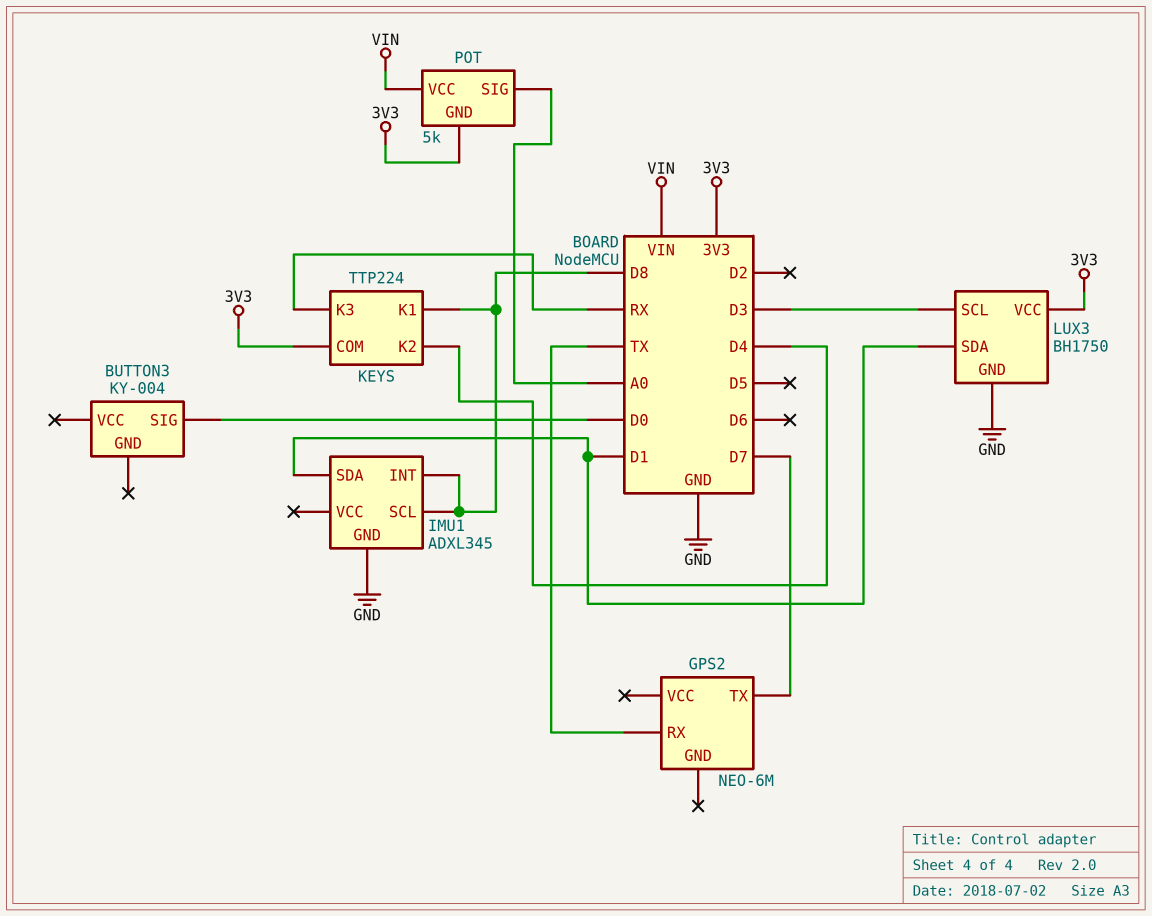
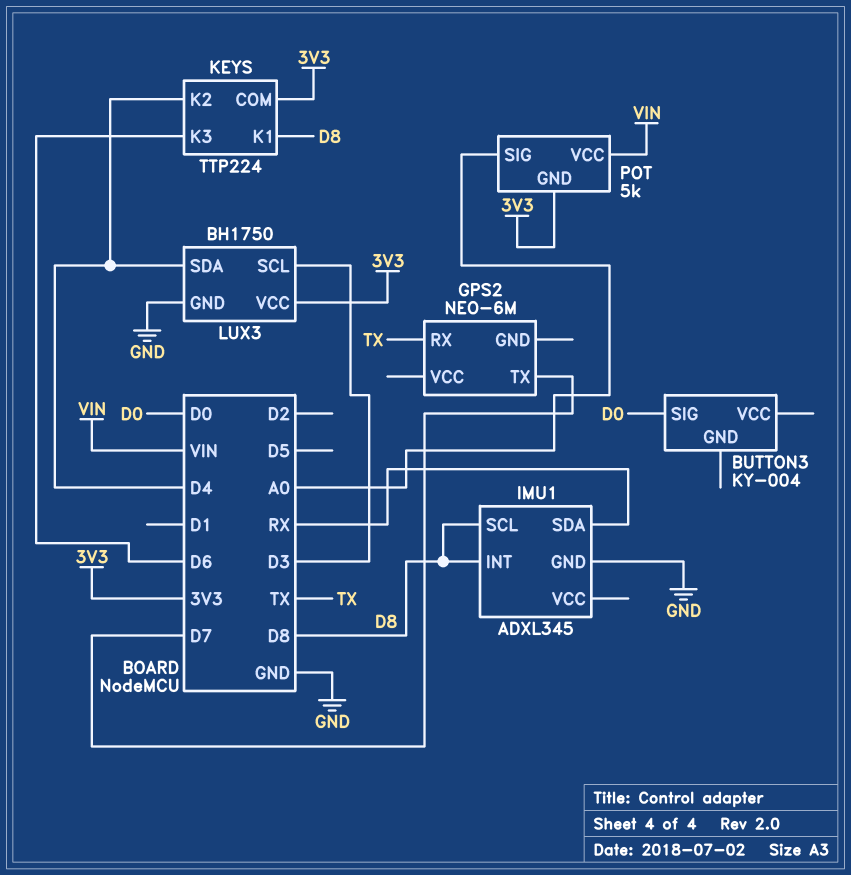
IMU1 pin SDA: D1 -> RX
KEYS pin K3: RX -> D6
LUX3 pin SDA: D1 -> D4

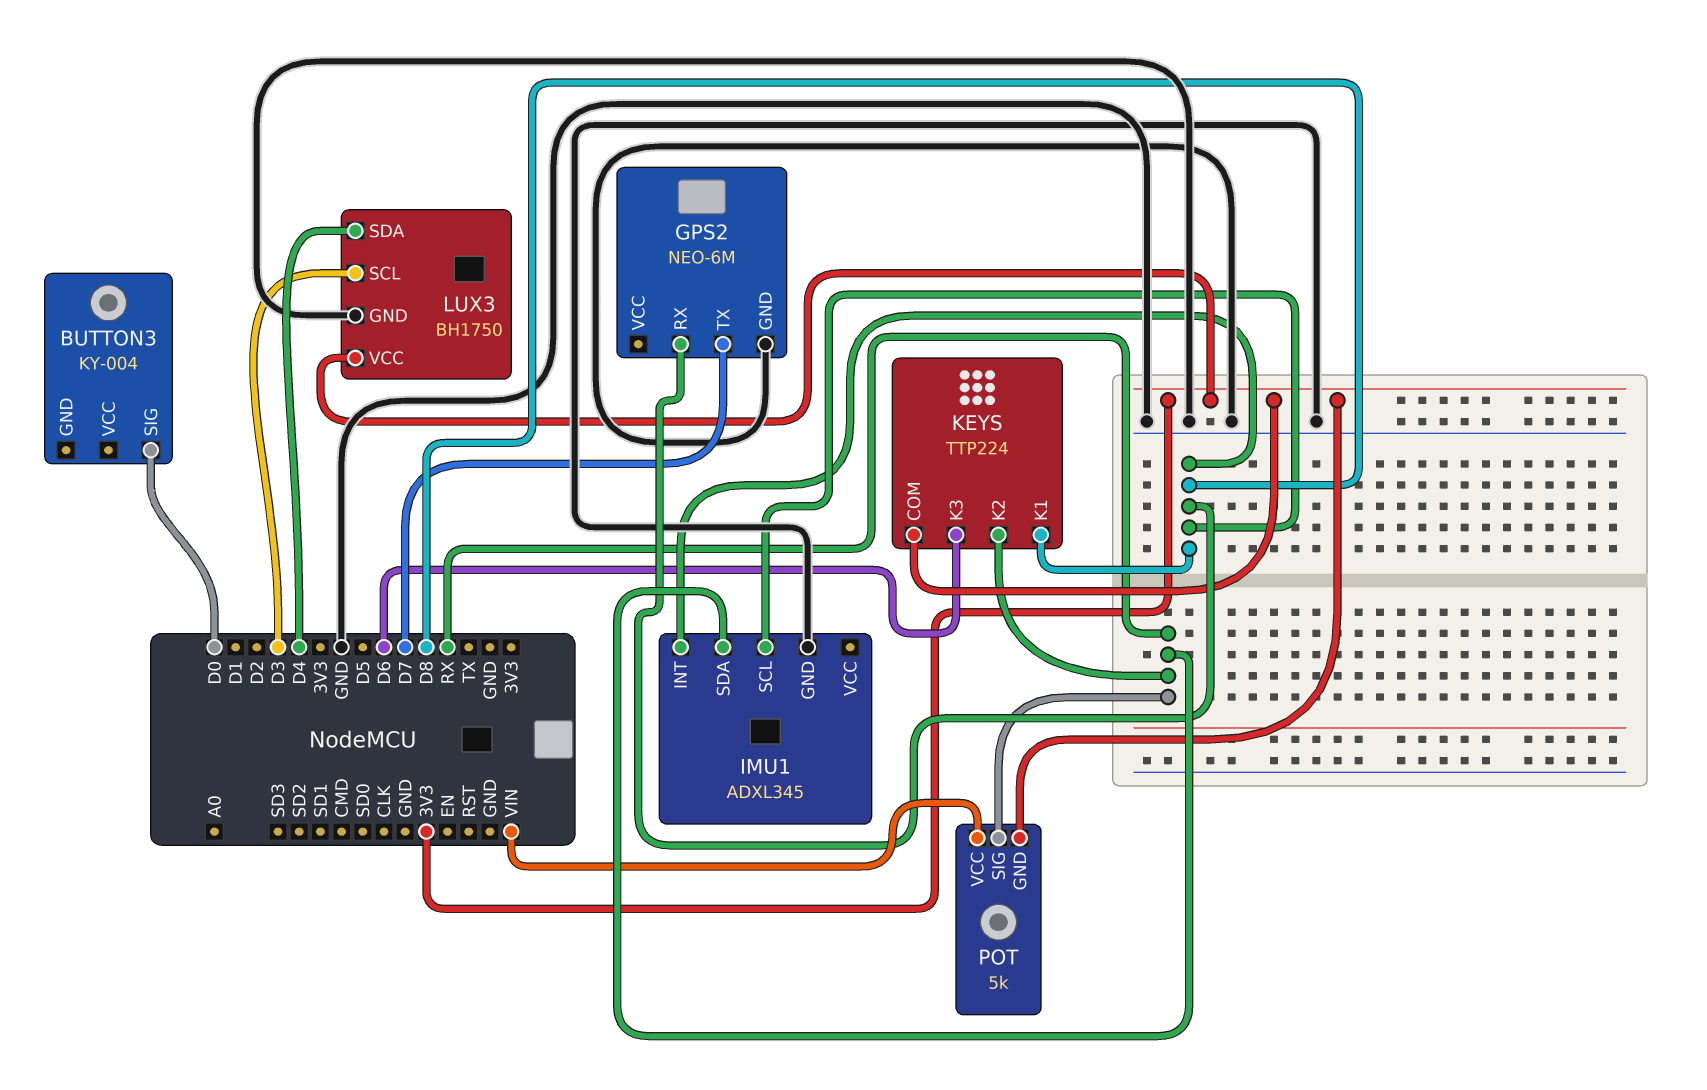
GPS2 pin GND: none -> GND
GPS2 pin RX: TX -> D8
KEYS pin K2: D4 -> RX
POT pin SIG: A0 -> RX

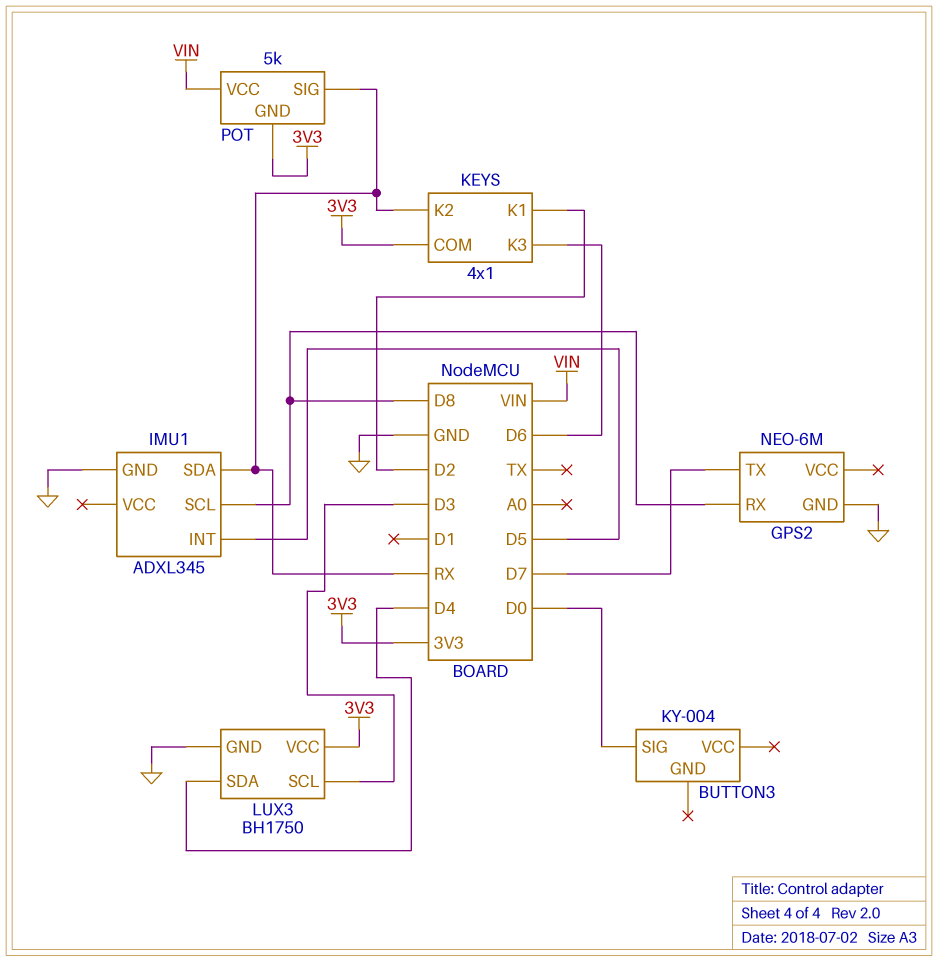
IMU1 pin INT: D8 -> D5
KEYS: TTP224 -> 4x1
KEYS pin K1: D8 -> D2

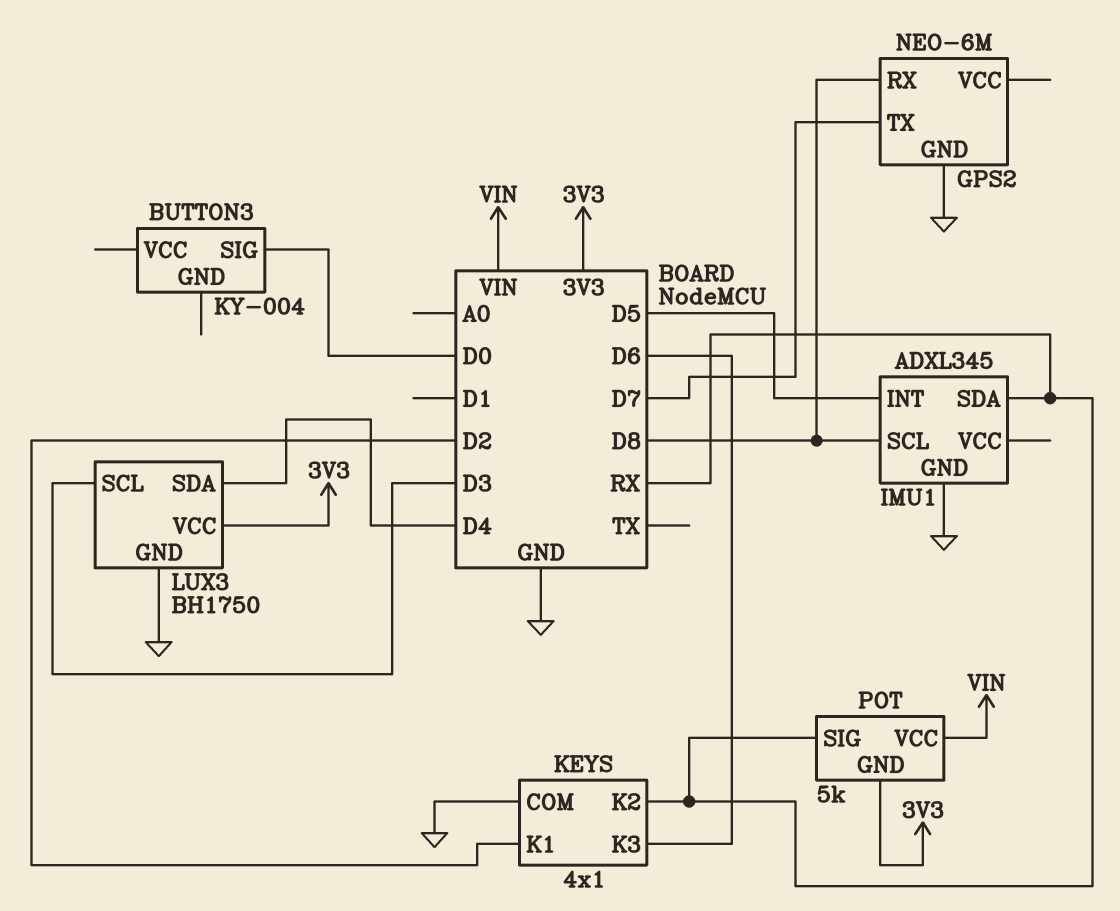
KEYS pin COM: 3V3 -> GND

